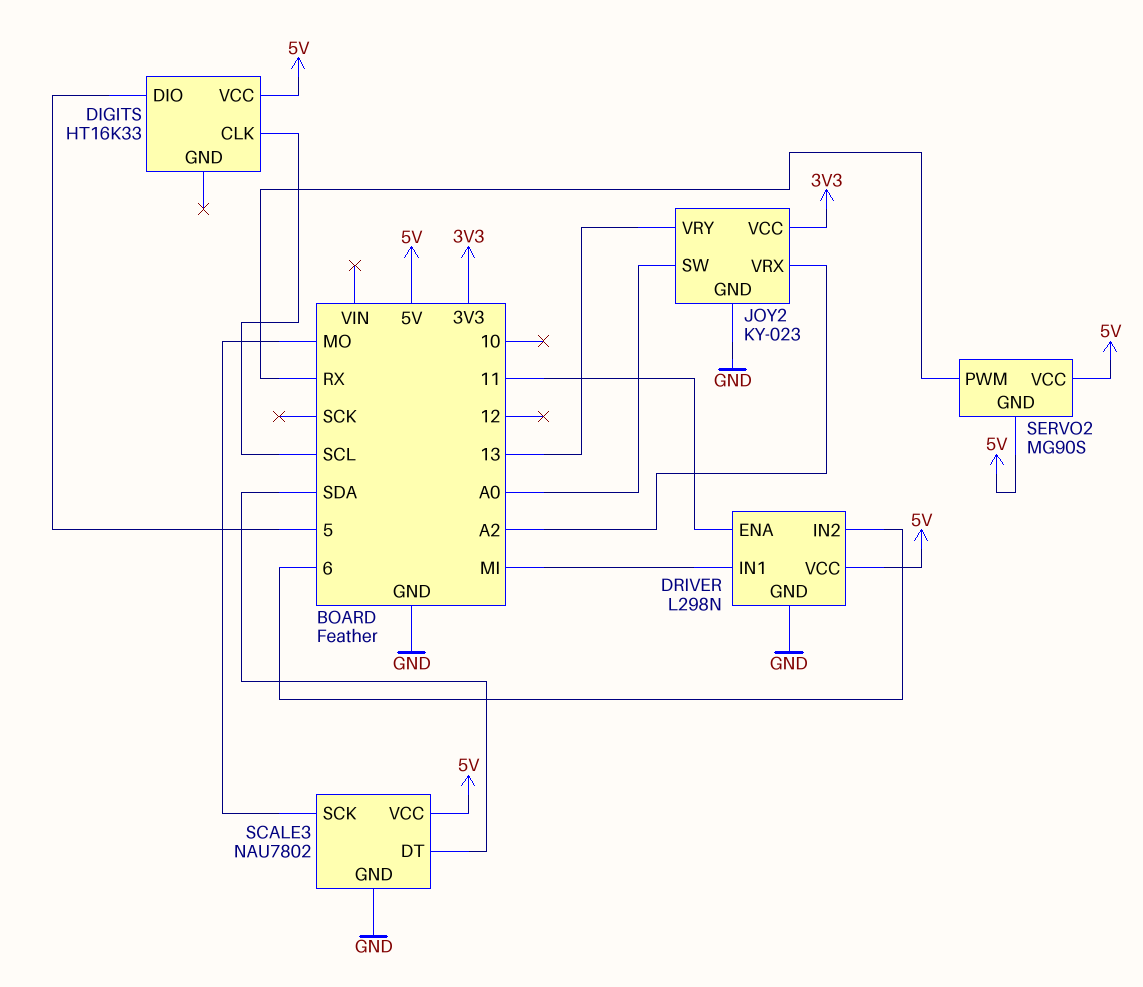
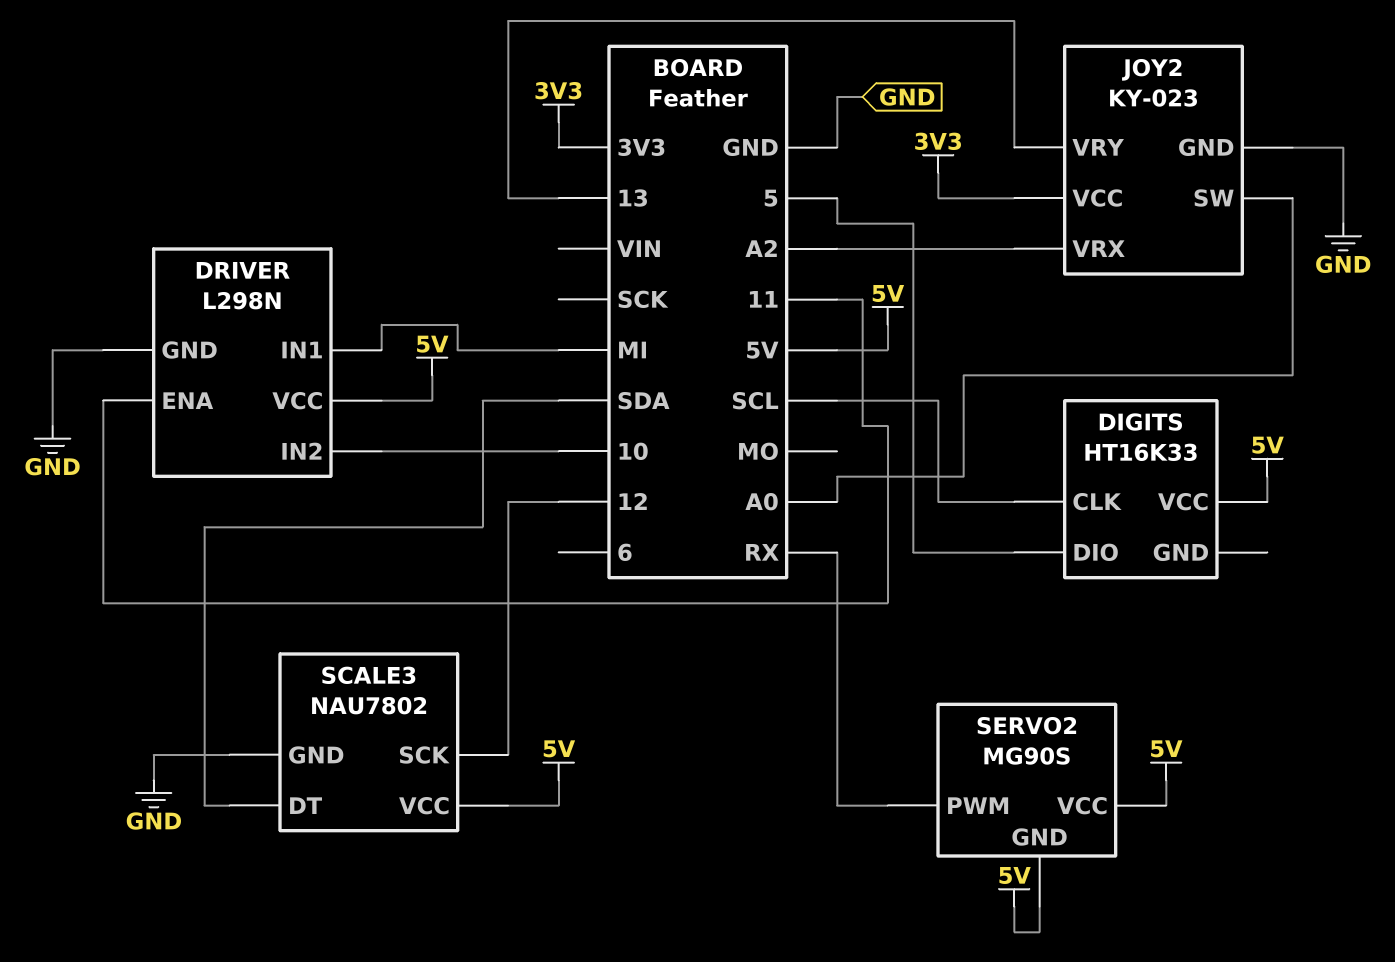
DRIVER pin IN2: 6 -> 10
SCALE3 pin SCK: MO -> 12

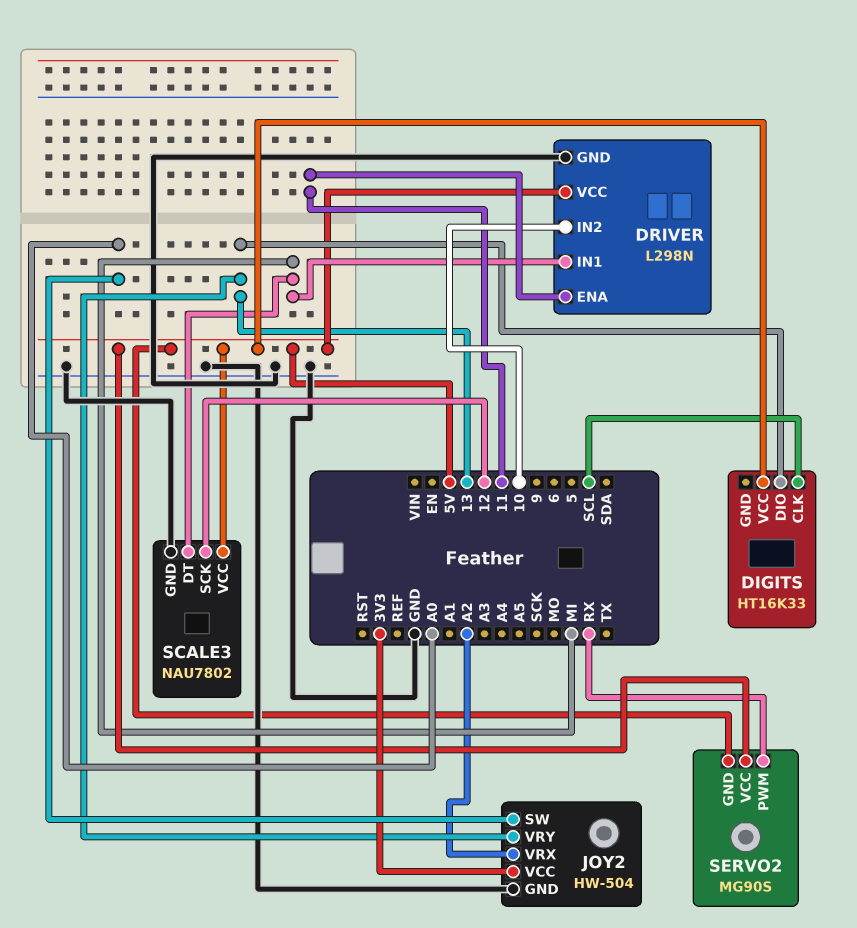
DIGITS pin DIO: 5 -> 13
JOY2: KY-023 -> HW-504
SCALE3 pin DT: SDA -> MI

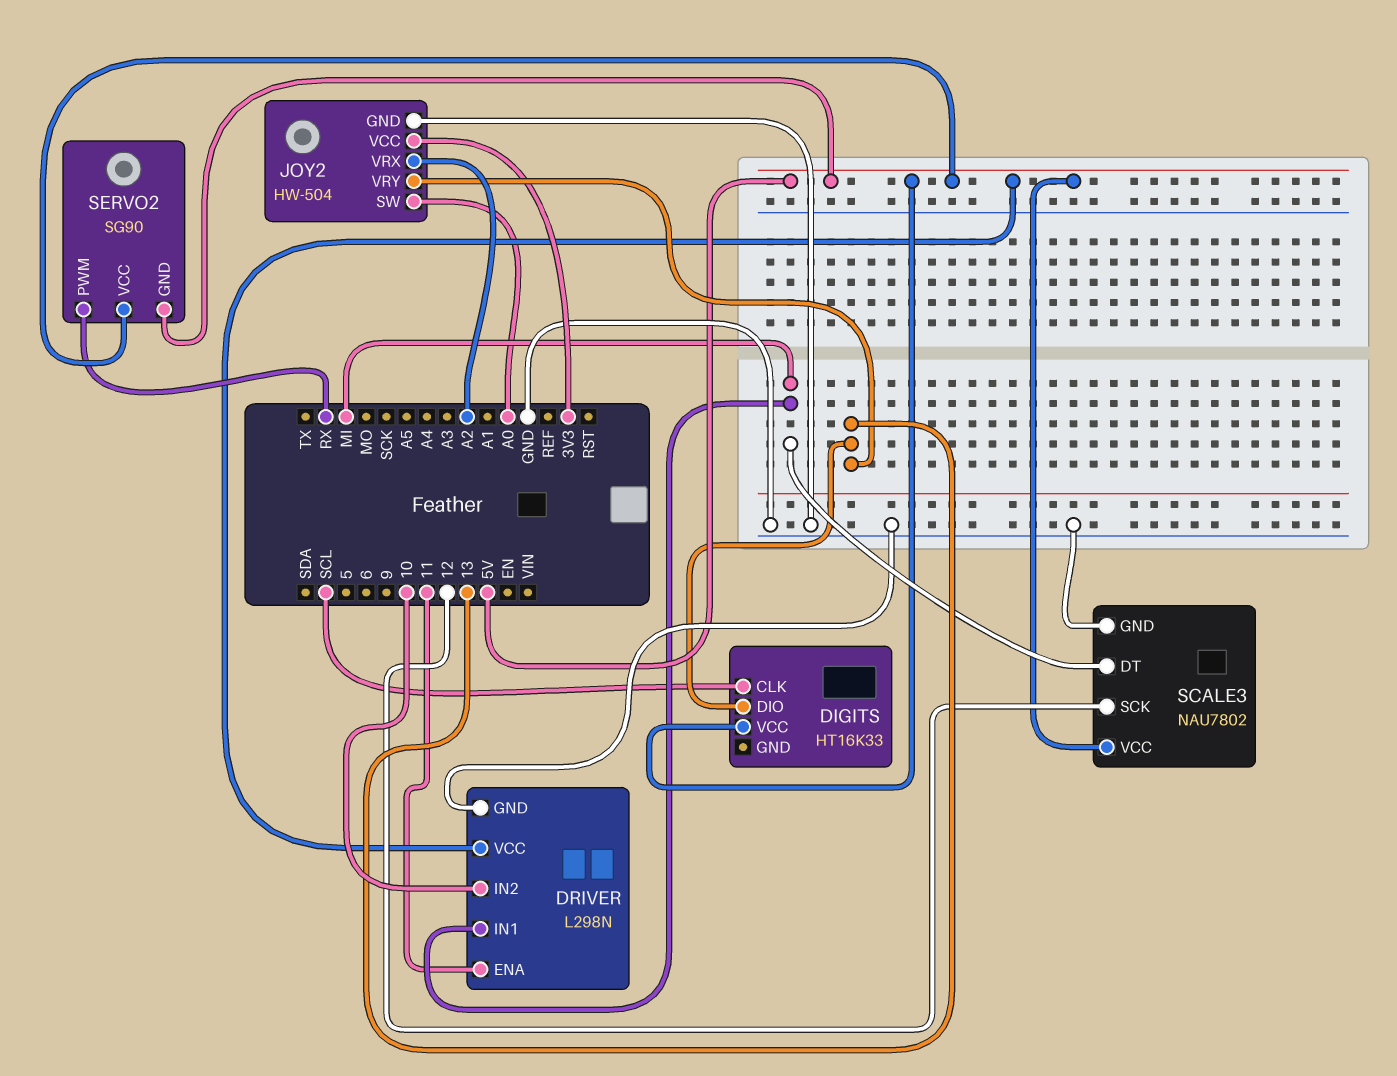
SERVO2: MG90S -> SG90

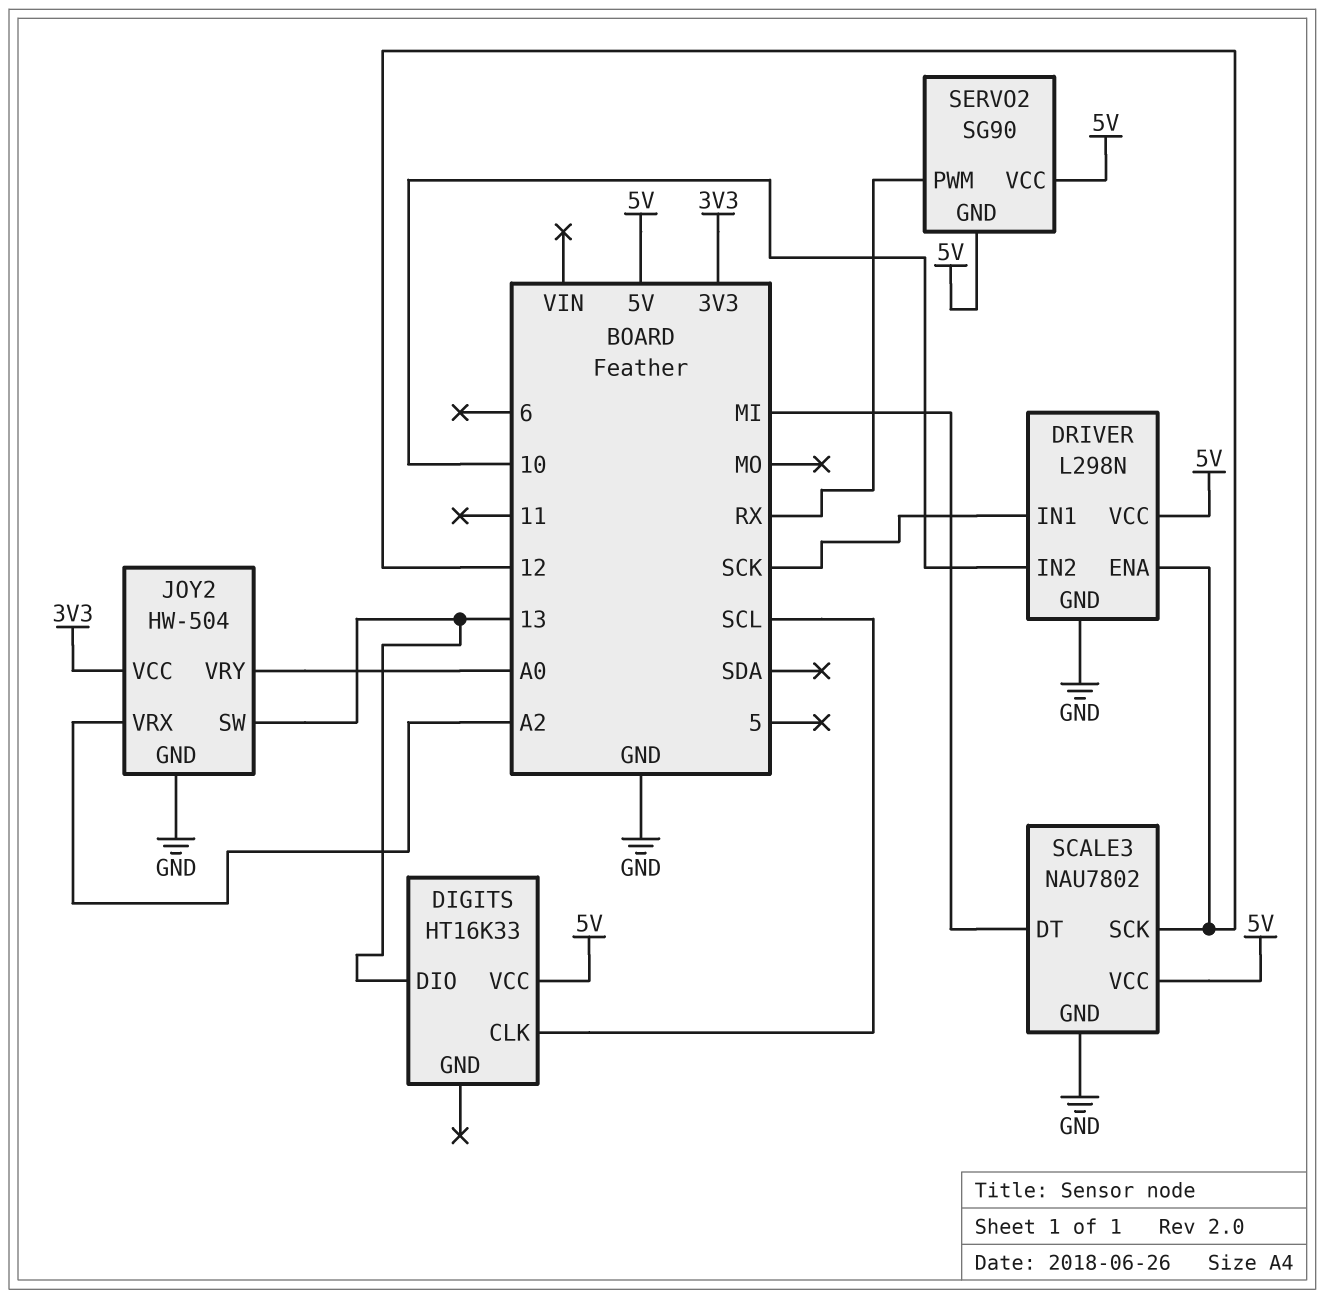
DRIVER pin ENA: 11 -> 12
DRIVER pin IN1: MI -> SCK
JOY2 pin SW: A0 -> 13
JOY2 pin VRY: 13 -> A0

